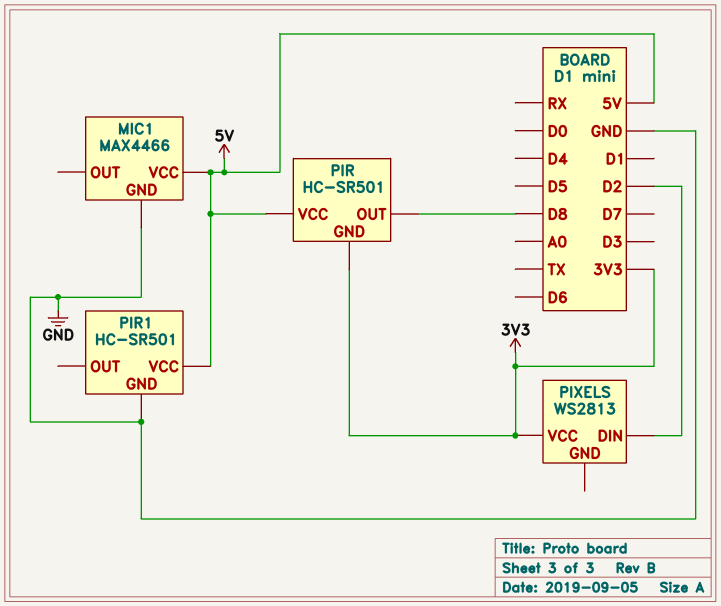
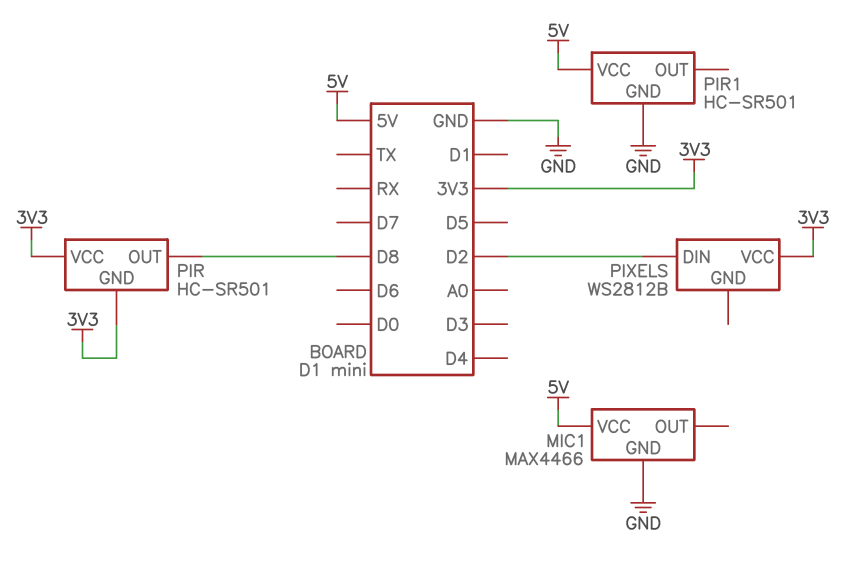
PIR pin VCC: 5V -> 3V3
PIXELS: WS2813 -> WS2812B

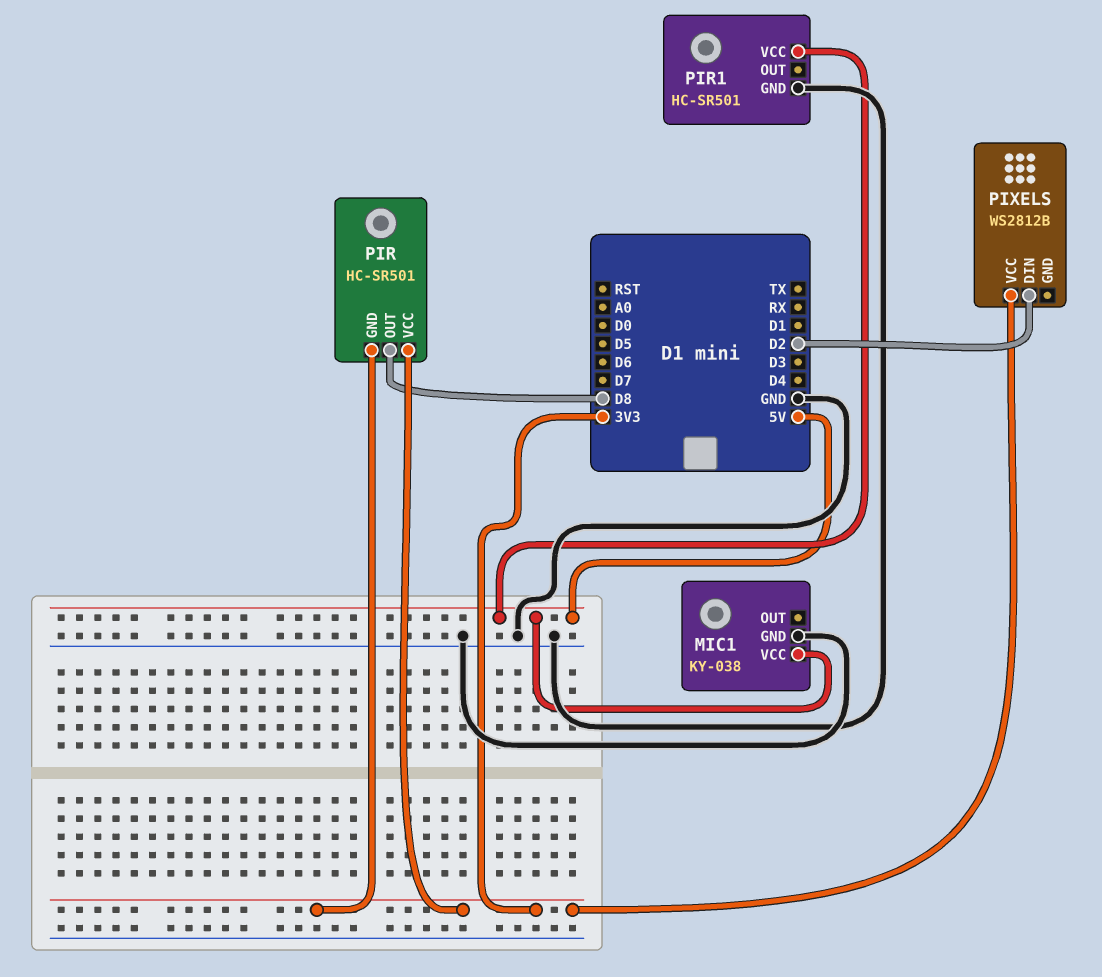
MIC1: MAX4466 -> KY-038

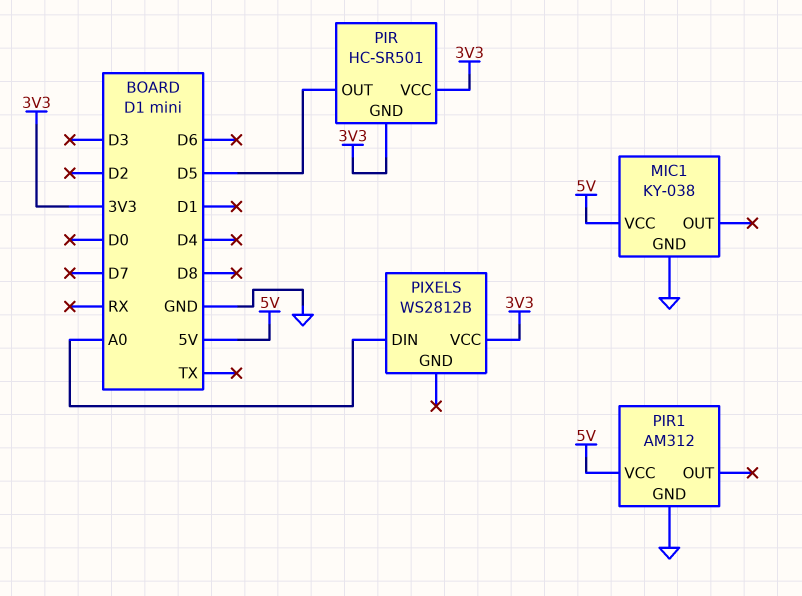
PIR pin OUT: D8 -> D5
PIR1: HC-SR501 -> AM312
PIXELS pin DIN: D2 -> A0

